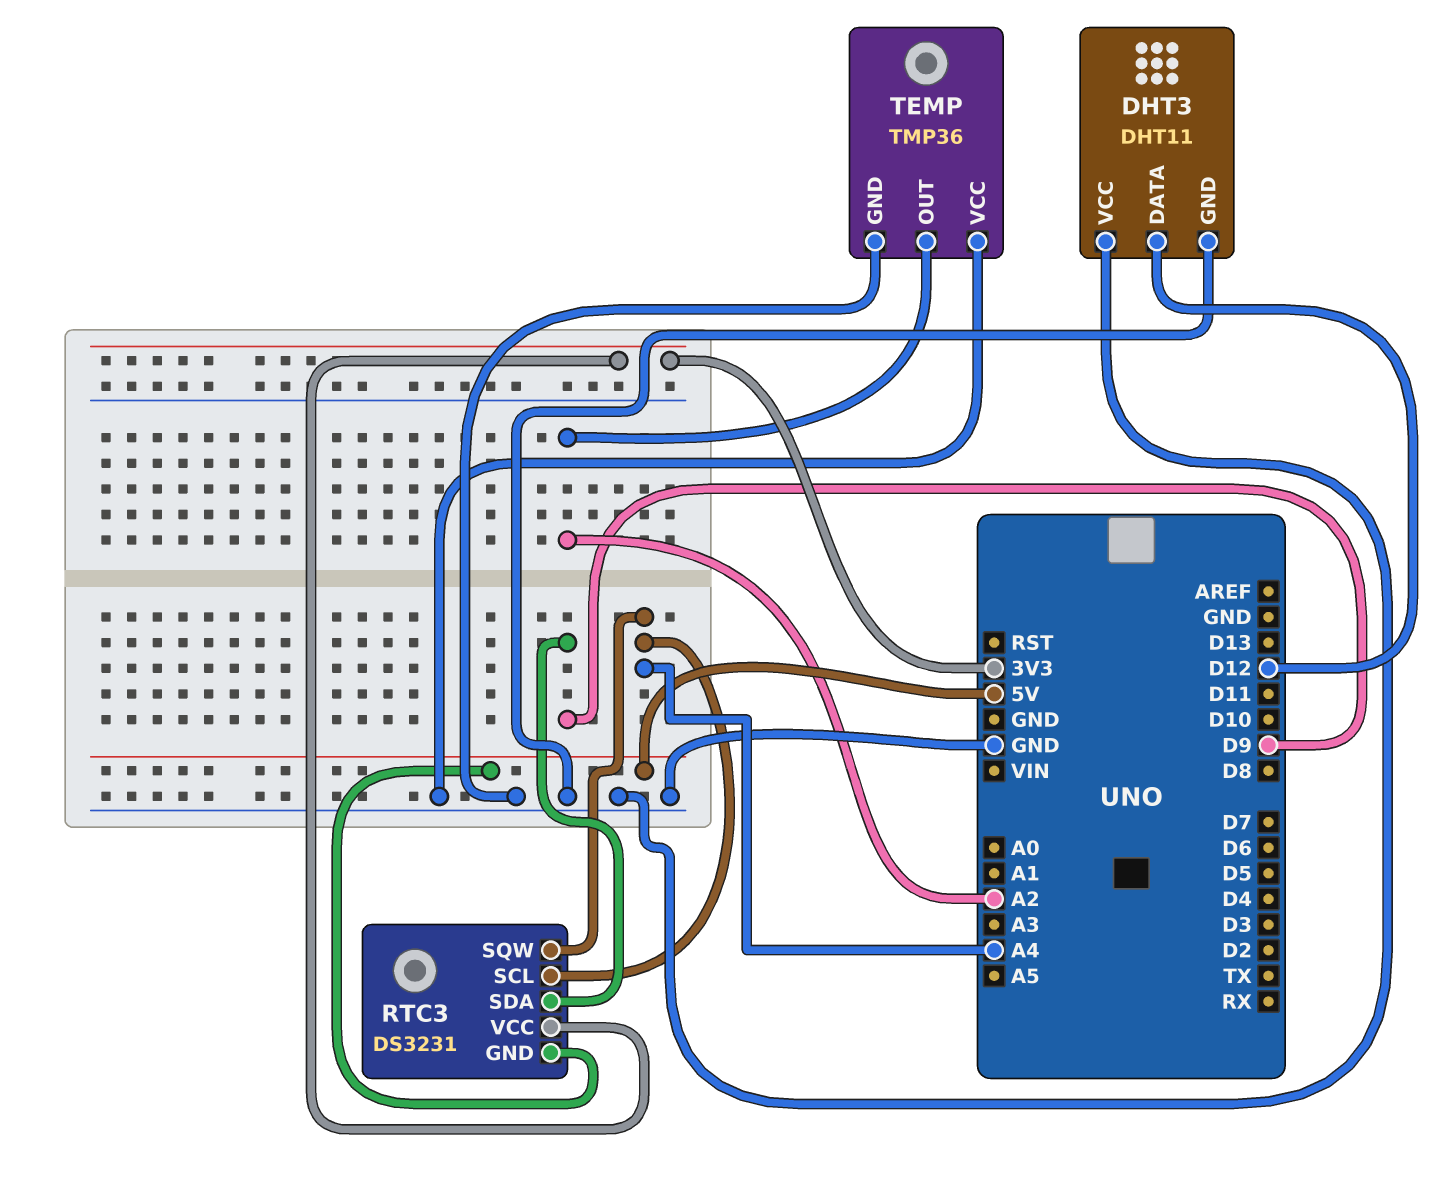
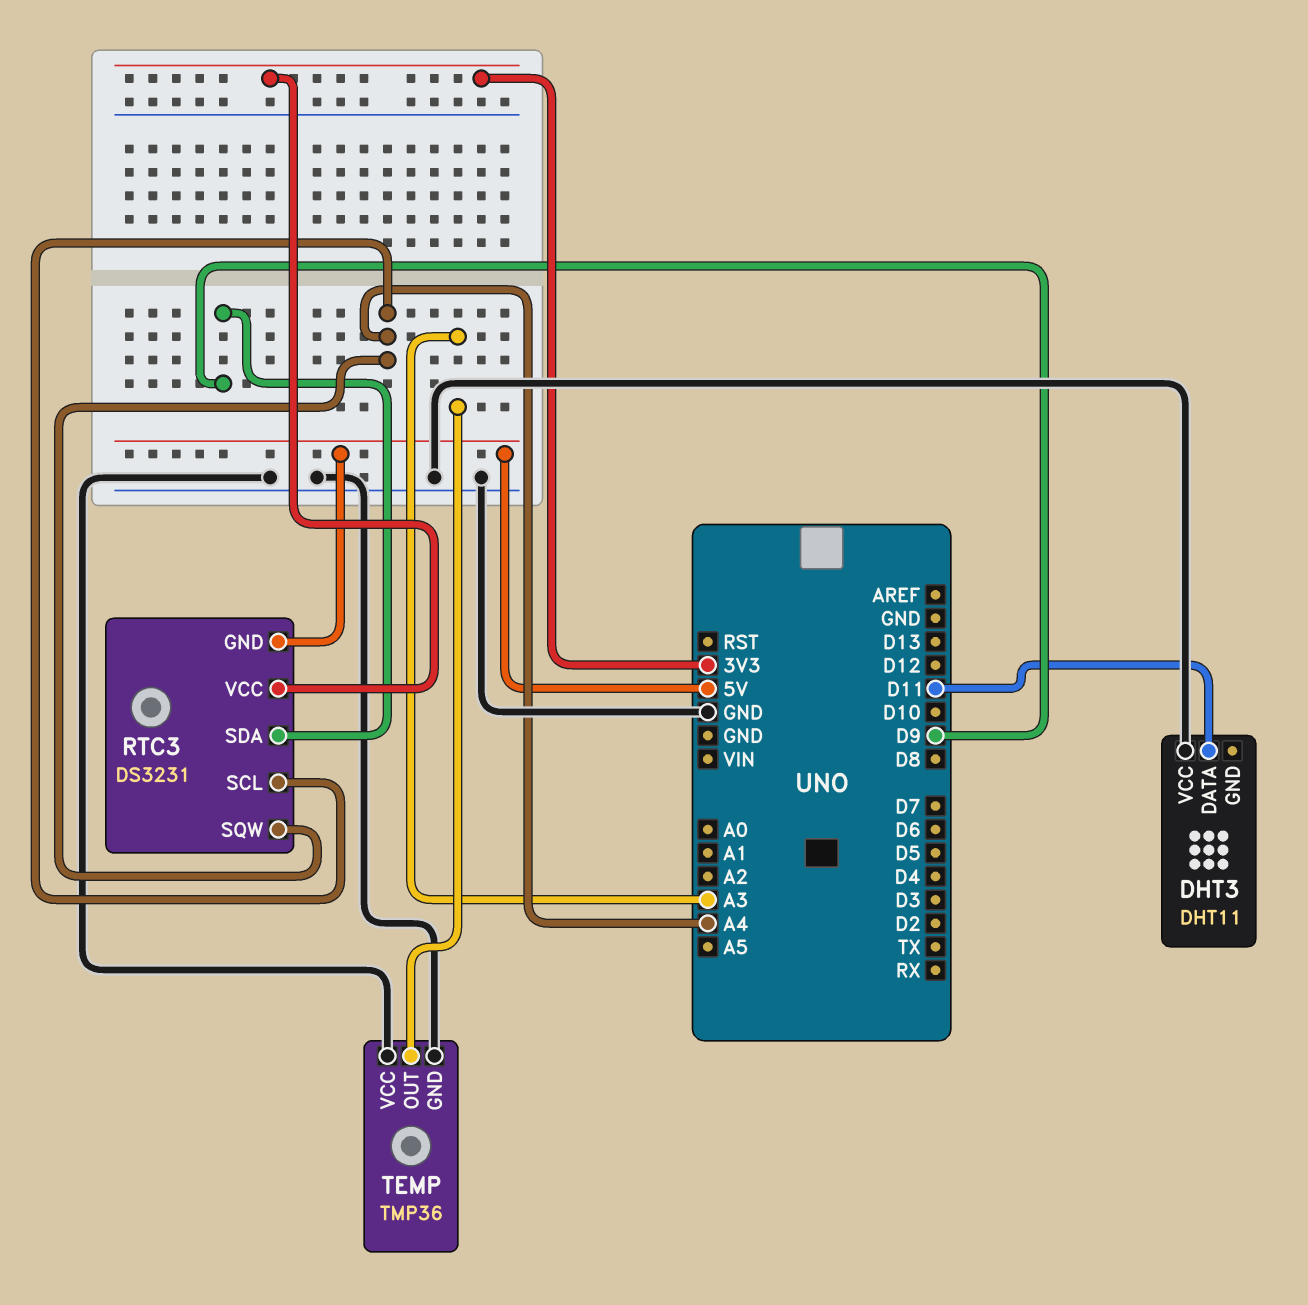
DHT3 pin DATA: D12 -> D11
DHT3 pin GND: GND -> none
TEMP pin OUT: A2 -> A3

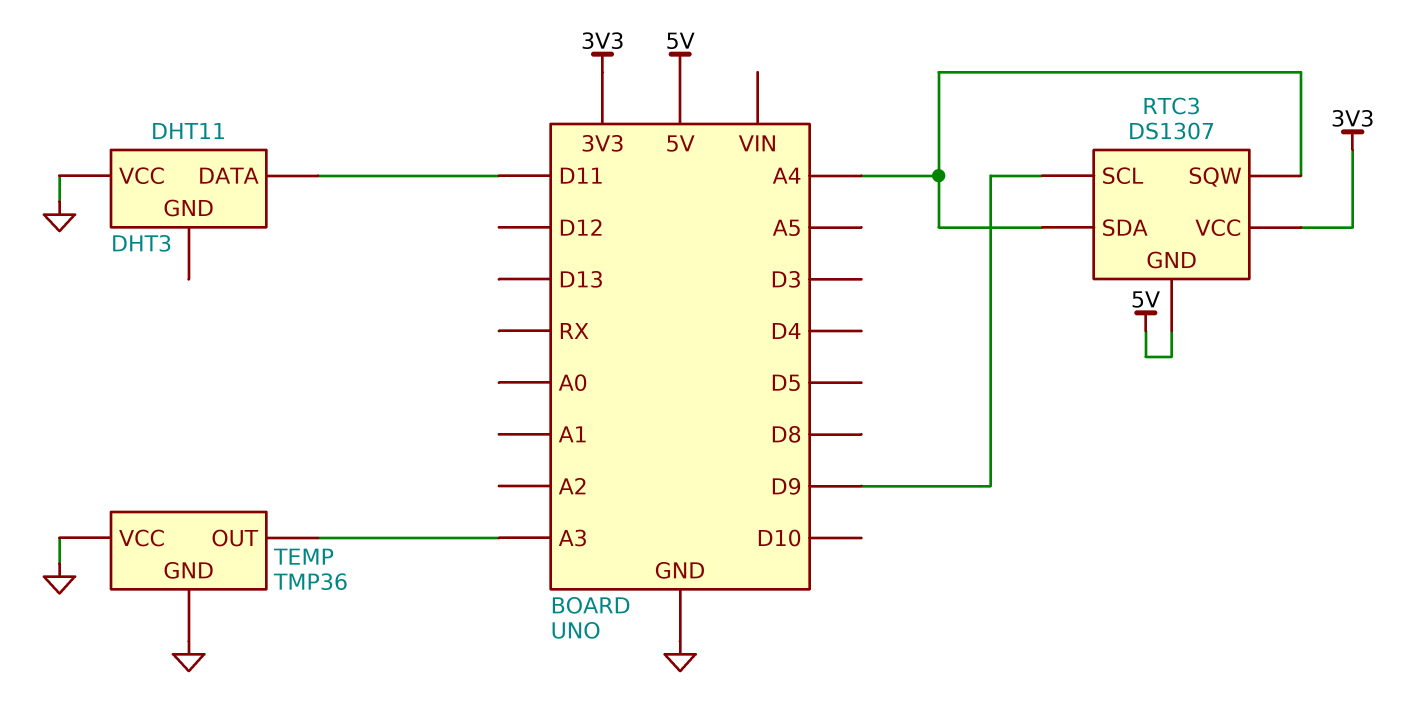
RTC3: DS3231 -> DS1307
RTC3 pin SCL: A4 -> D9
RTC3 pin SDA: D9 -> A4

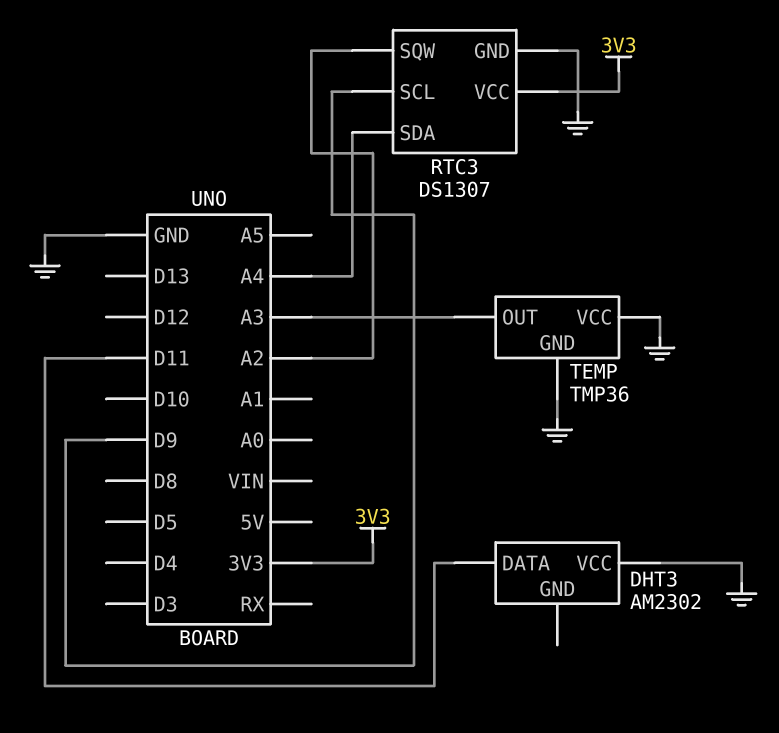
DHT3: DHT11 -> AM2302
RTC3 pin GND: 5V -> GND
RTC3 pin SQW: A4 -> A2

